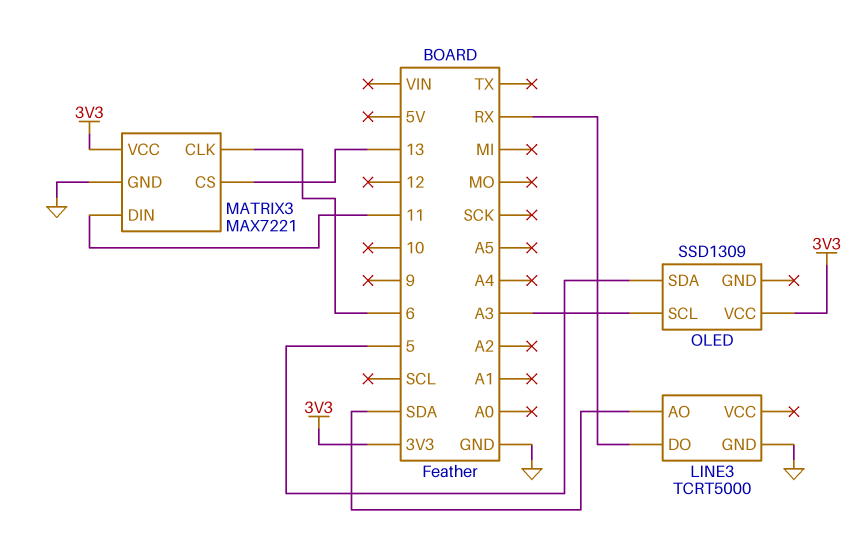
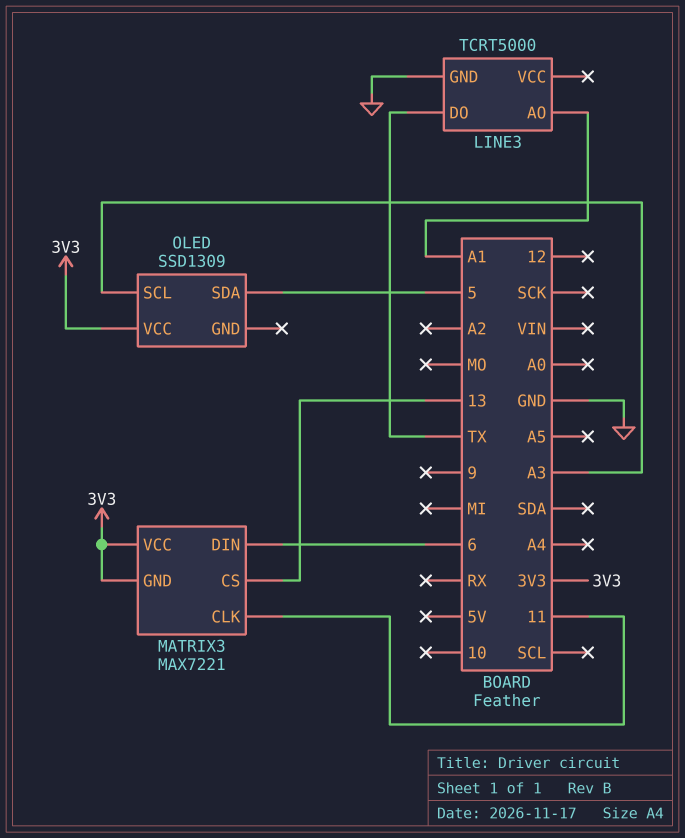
LINE3 pin AO: SDA -> A1
LINE3 pin DO: RX -> TX
MATRIX3 pin CLK: 6 -> 11
MATRIX3 pin DIN: 11 -> 6
MATRIX3 pin GND: GND -> 3V3

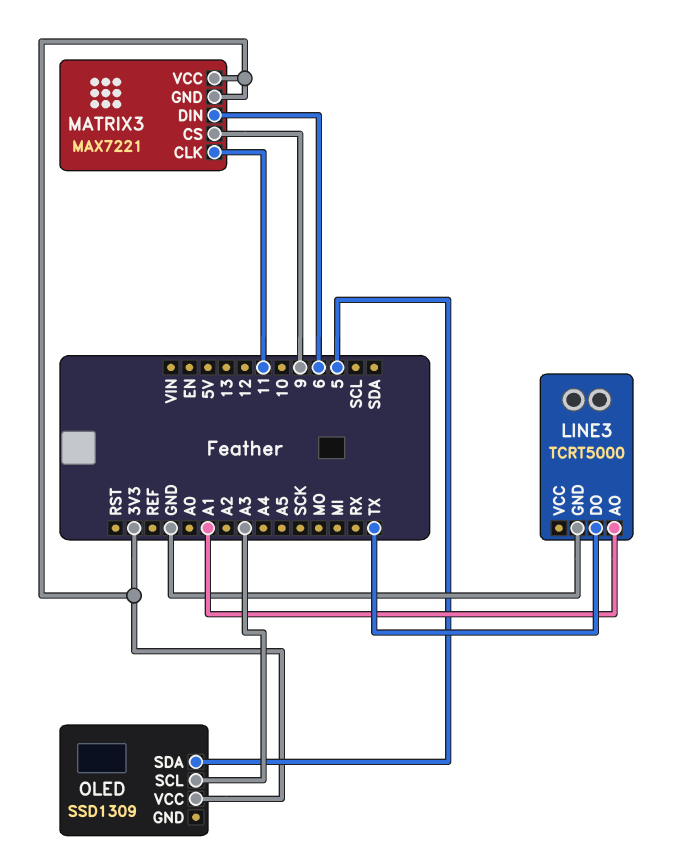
MATRIX3 pin CS: 13 -> 9

